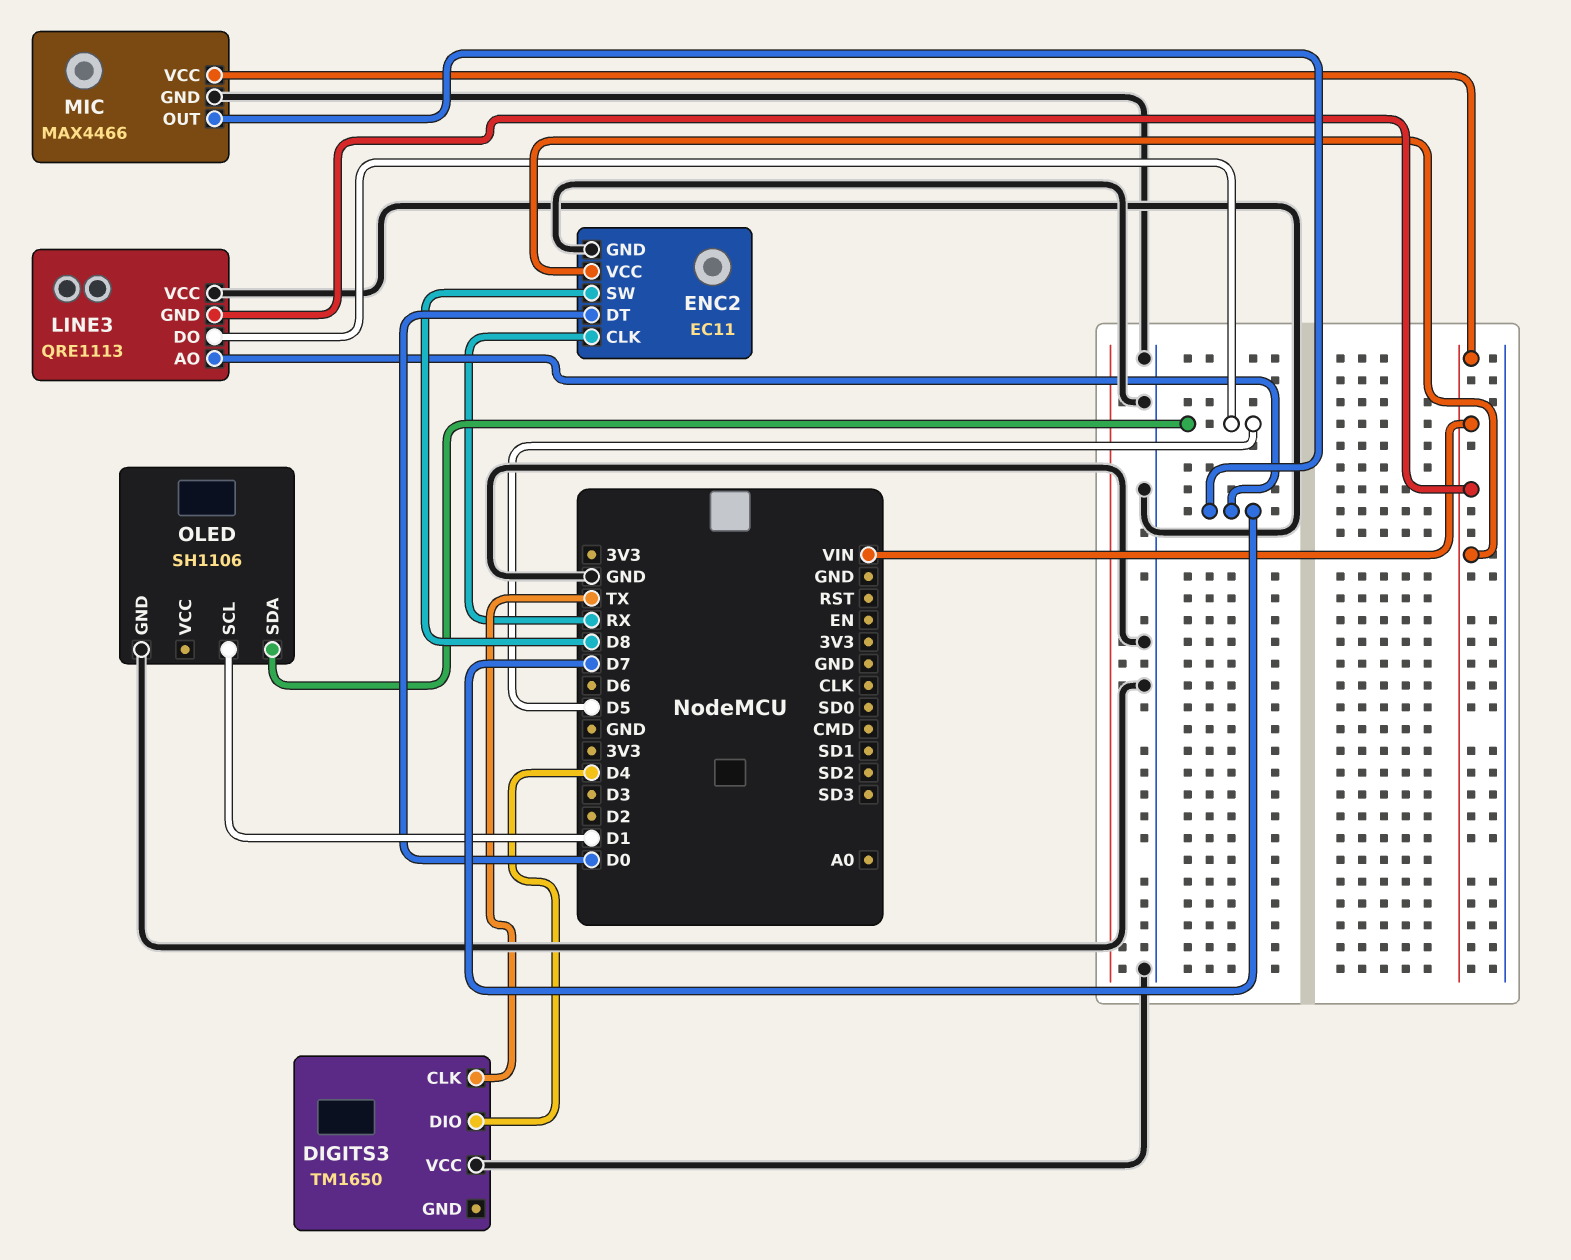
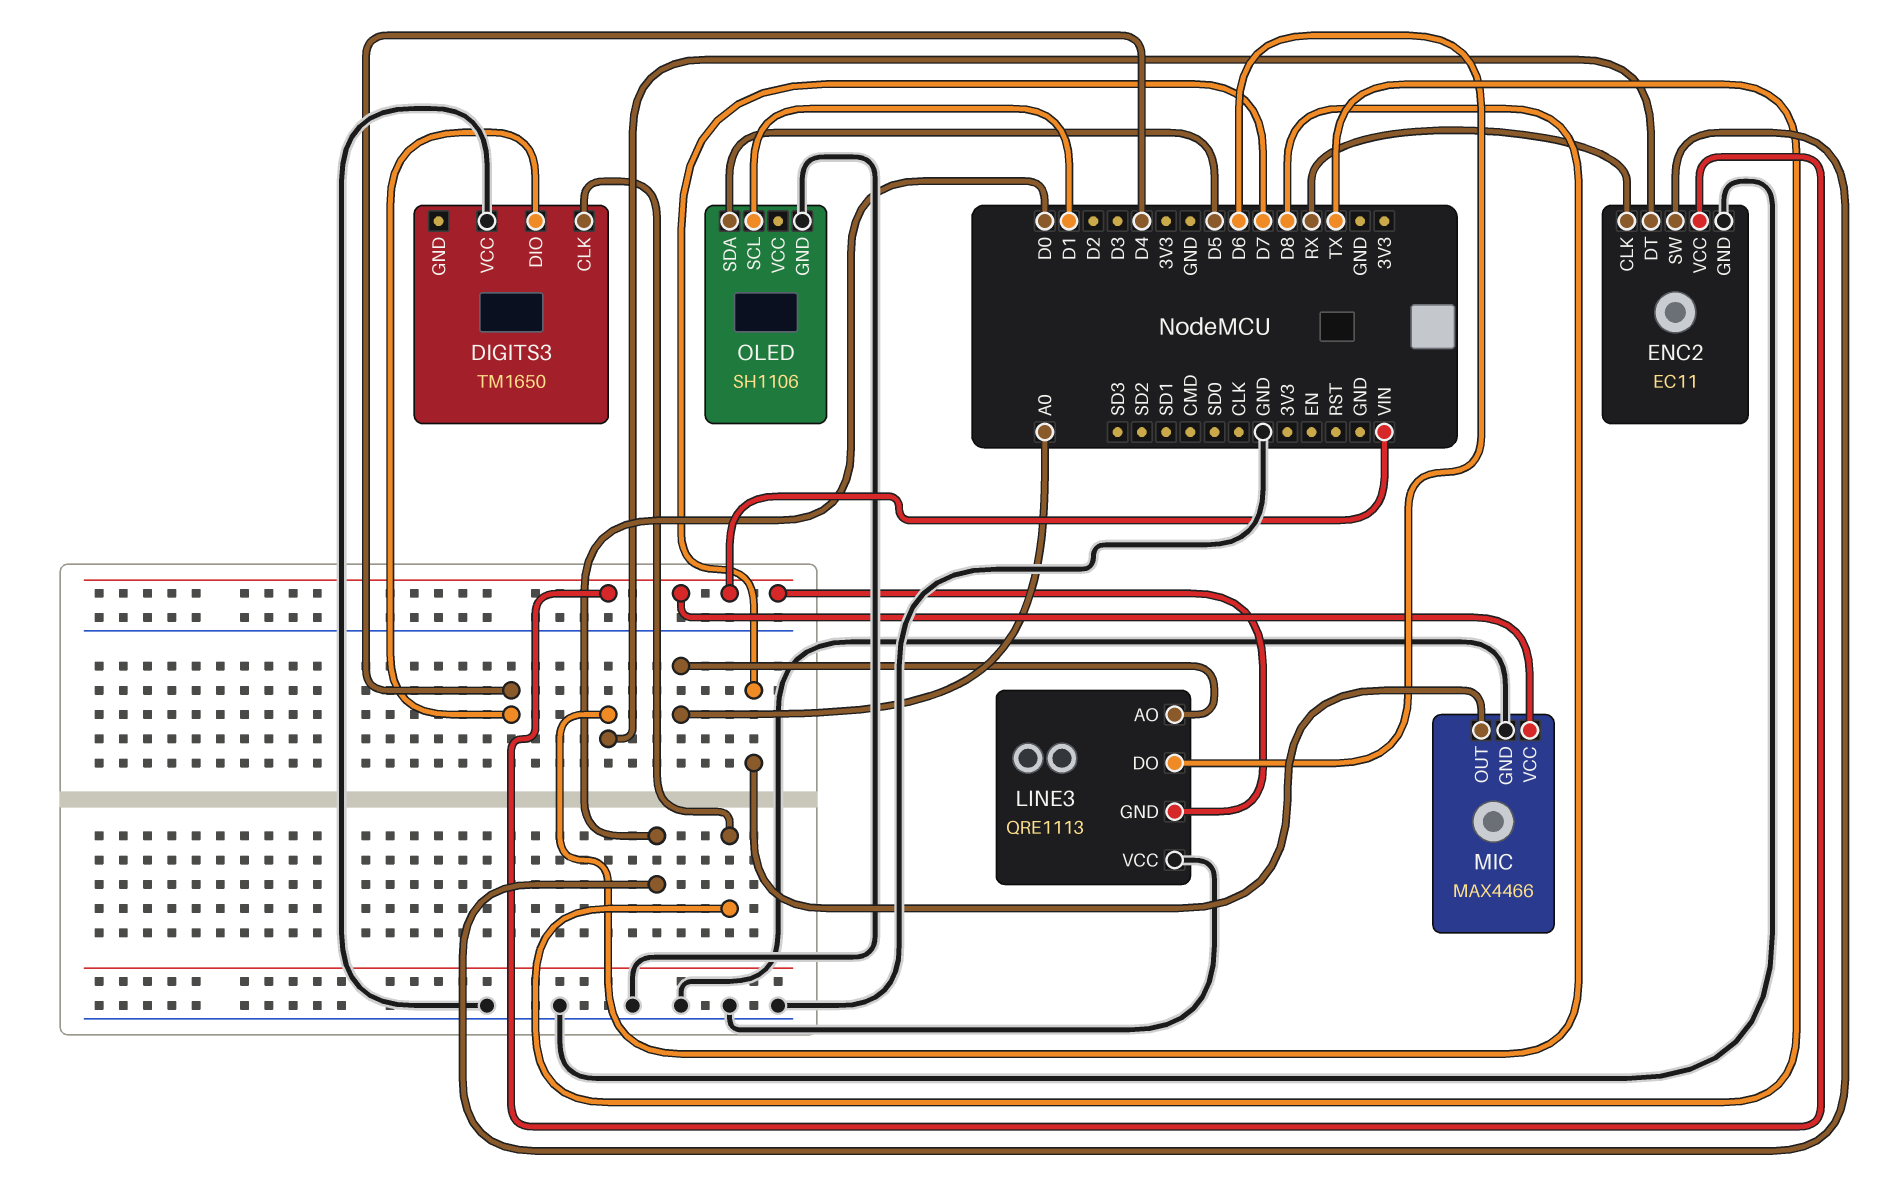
ENC2 pin DT: D0 -> D8
ENC2 pin SW: D8 -> D0
LINE3 pin AO: D7 -> A0
LINE3 pin DO: D5 -> D6

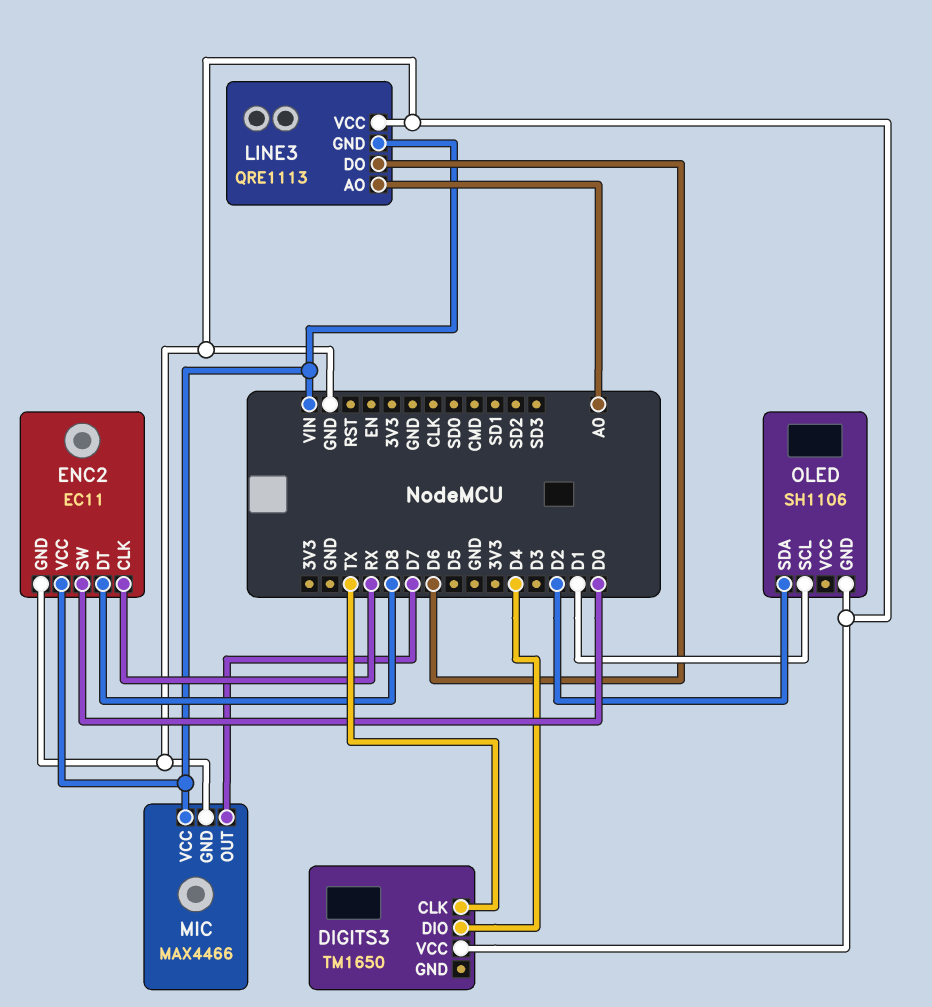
OLED pin SDA: D5 -> D2

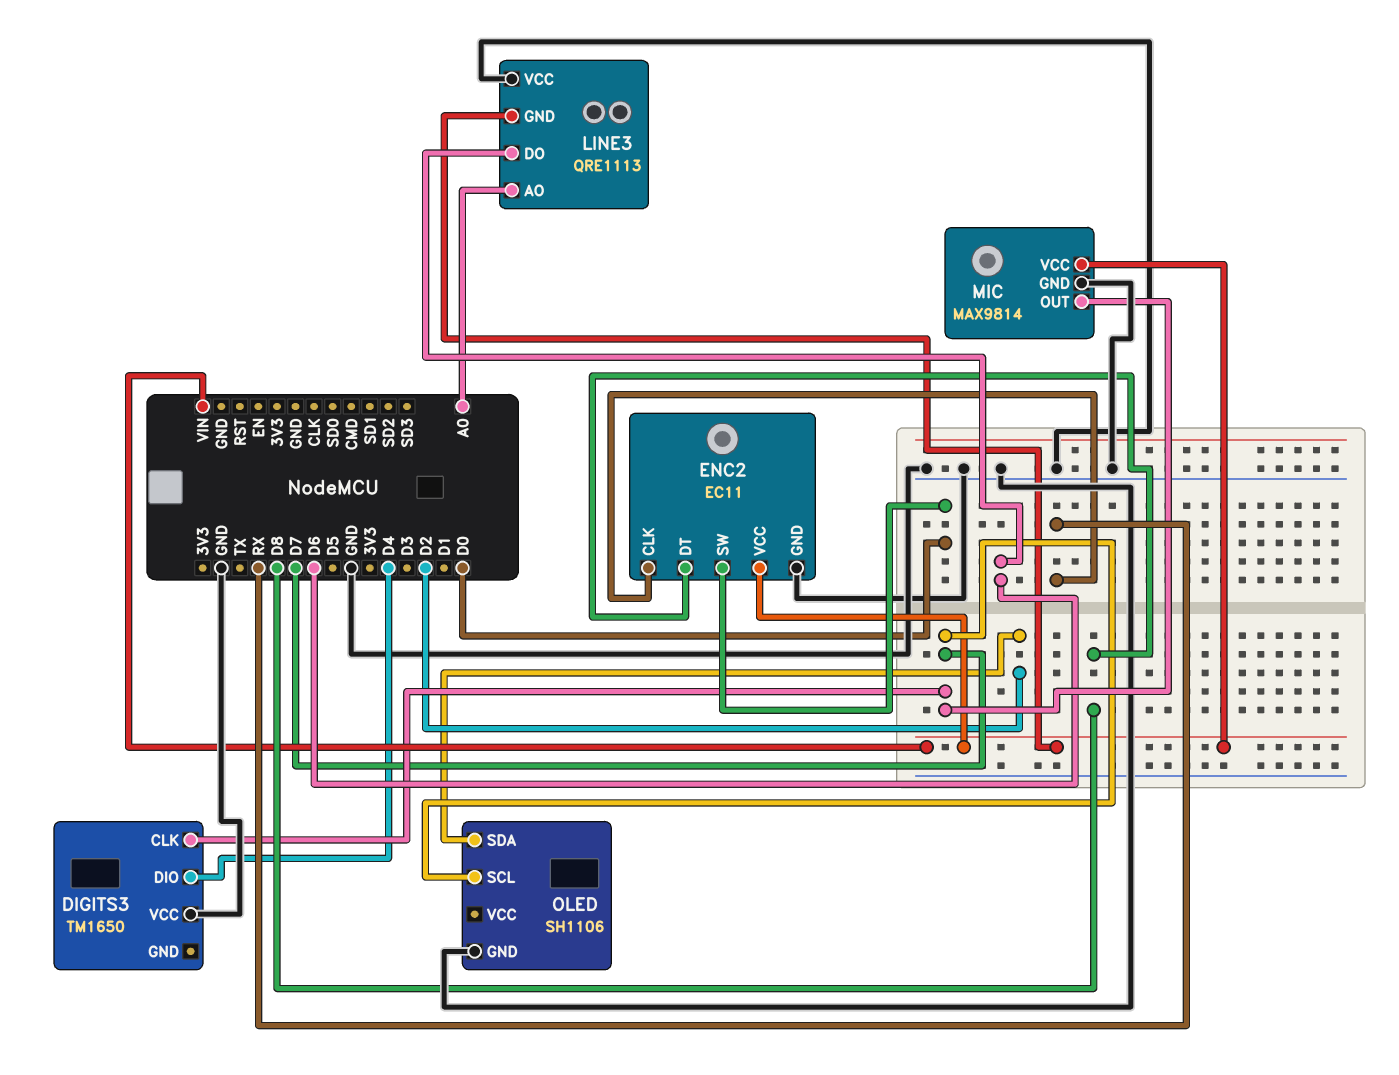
DIGITS3 pin CLK: TX -> D7
MIC: MAX4466 -> MAX9814
OLED pin SCL: D1 -> D7

